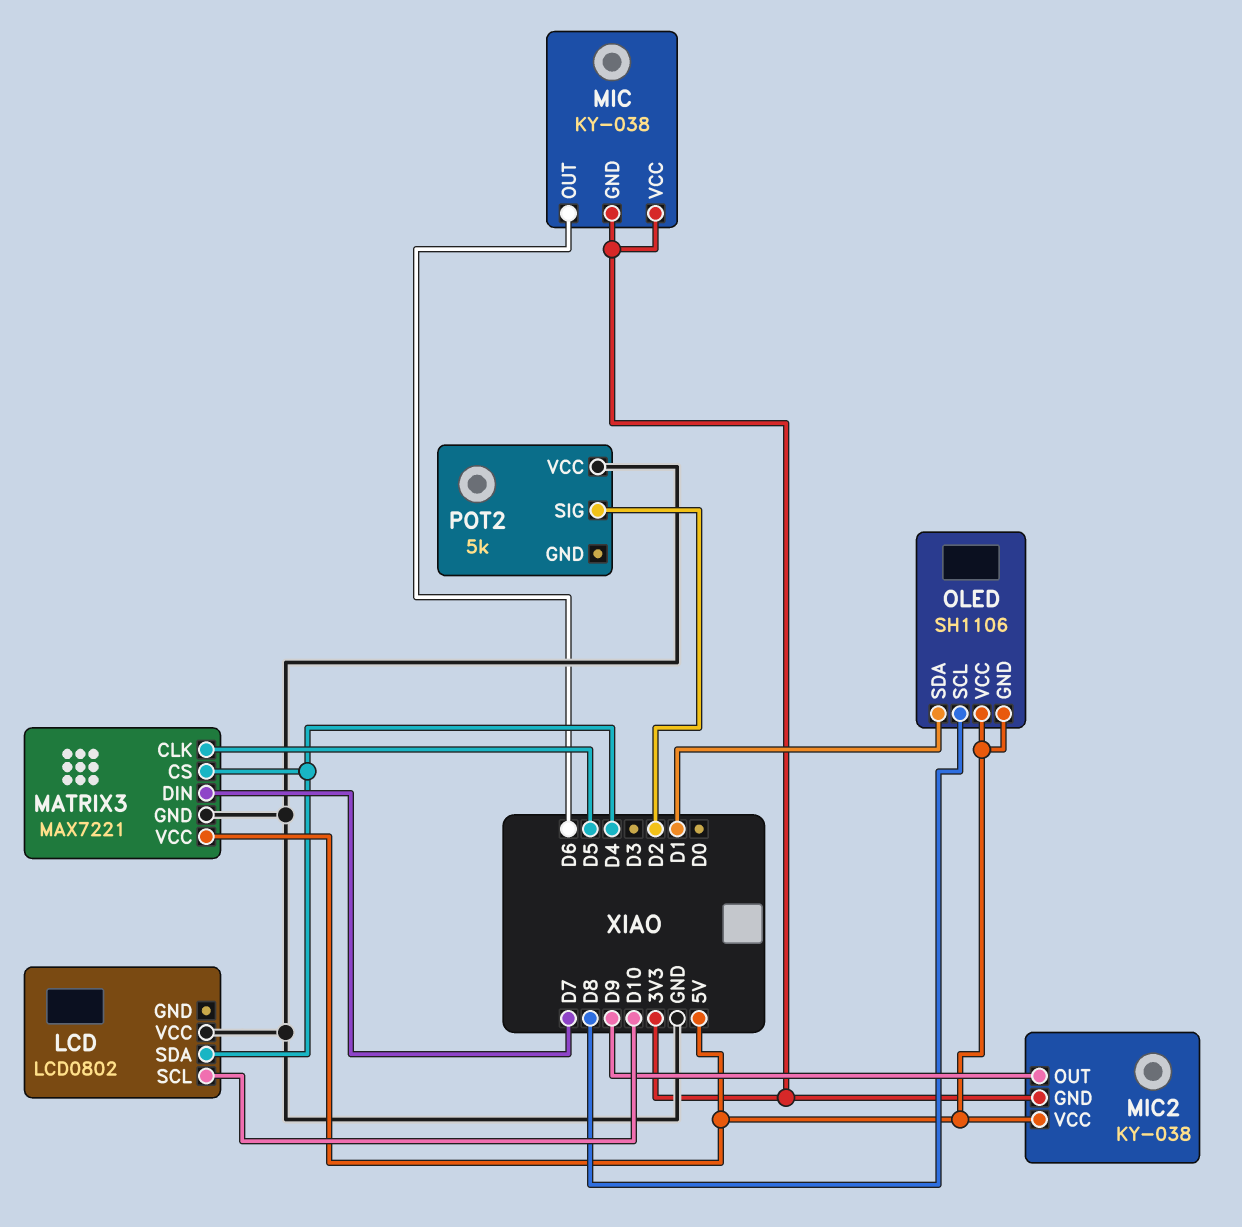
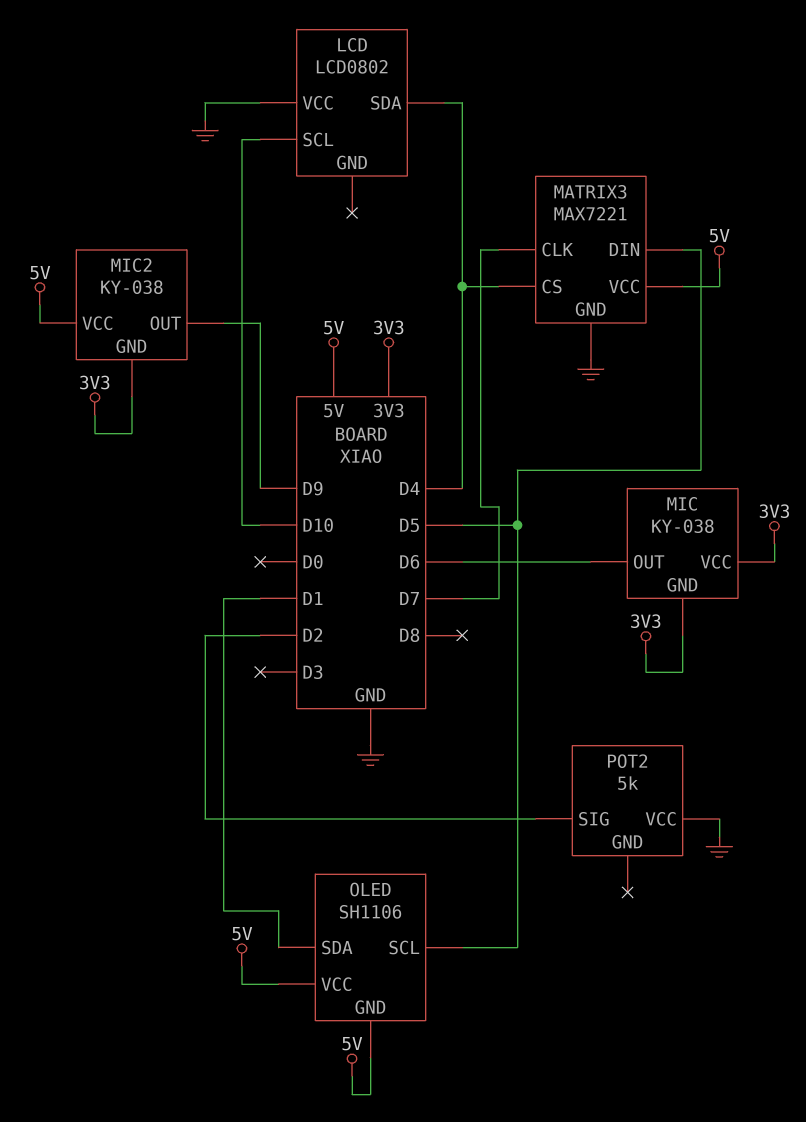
MATRIX3 pin CLK: D5 -> D7
MATRIX3 pin DIN: D7 -> D5
OLED pin SCL: D8 -> D5

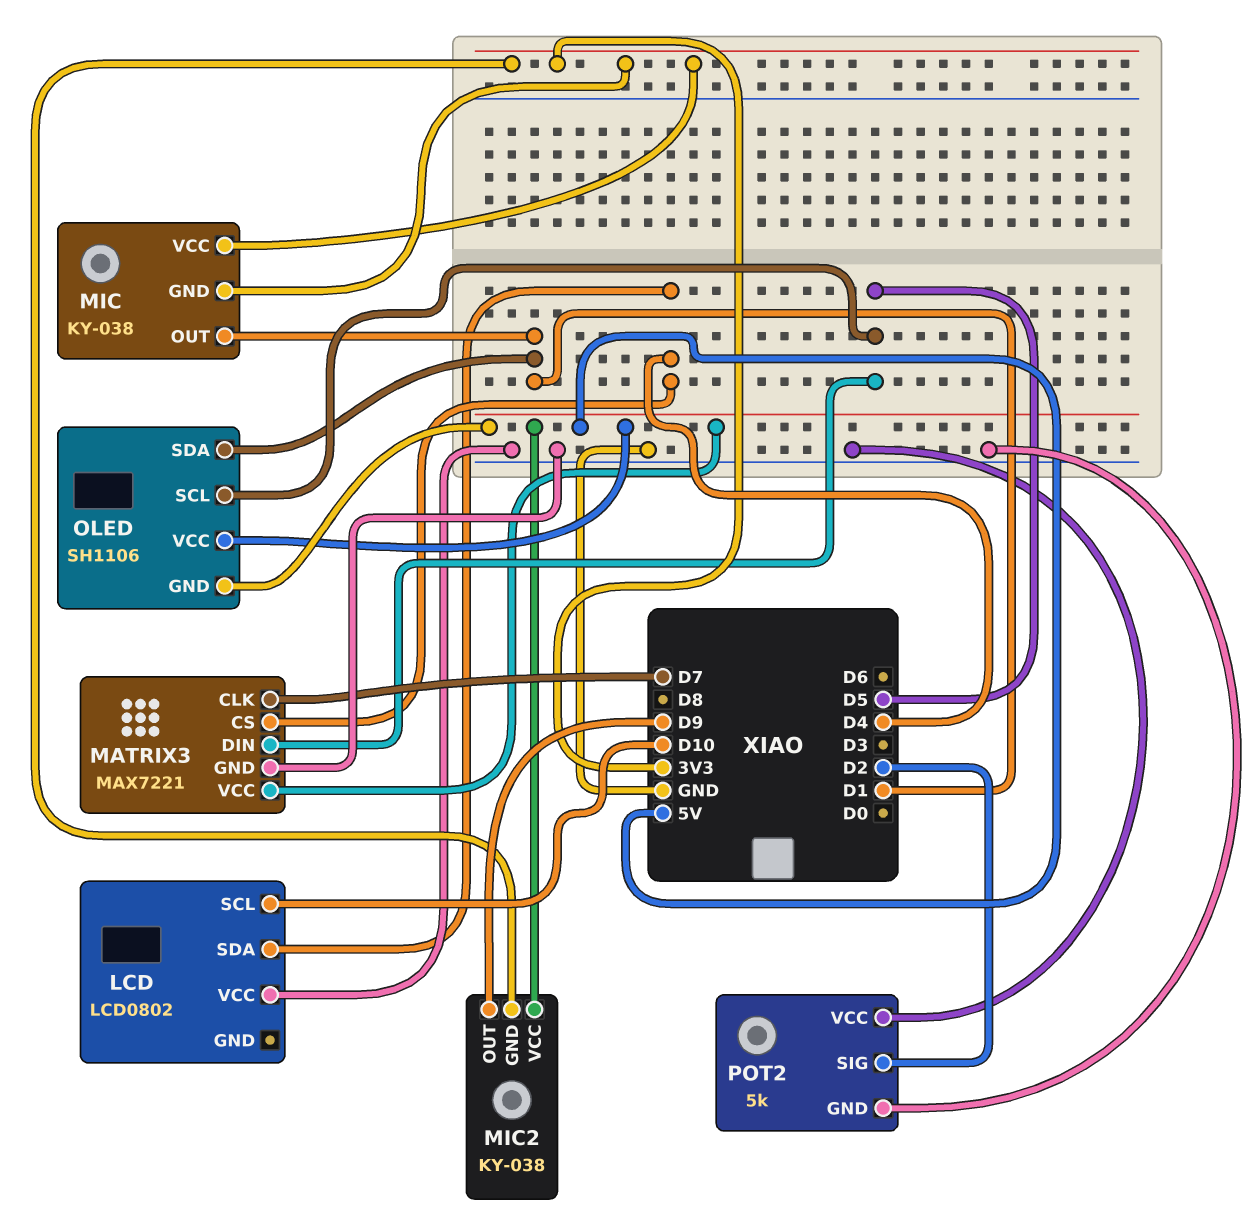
MIC pin OUT: D6 -> D1
POT2 pin GND: none -> GND

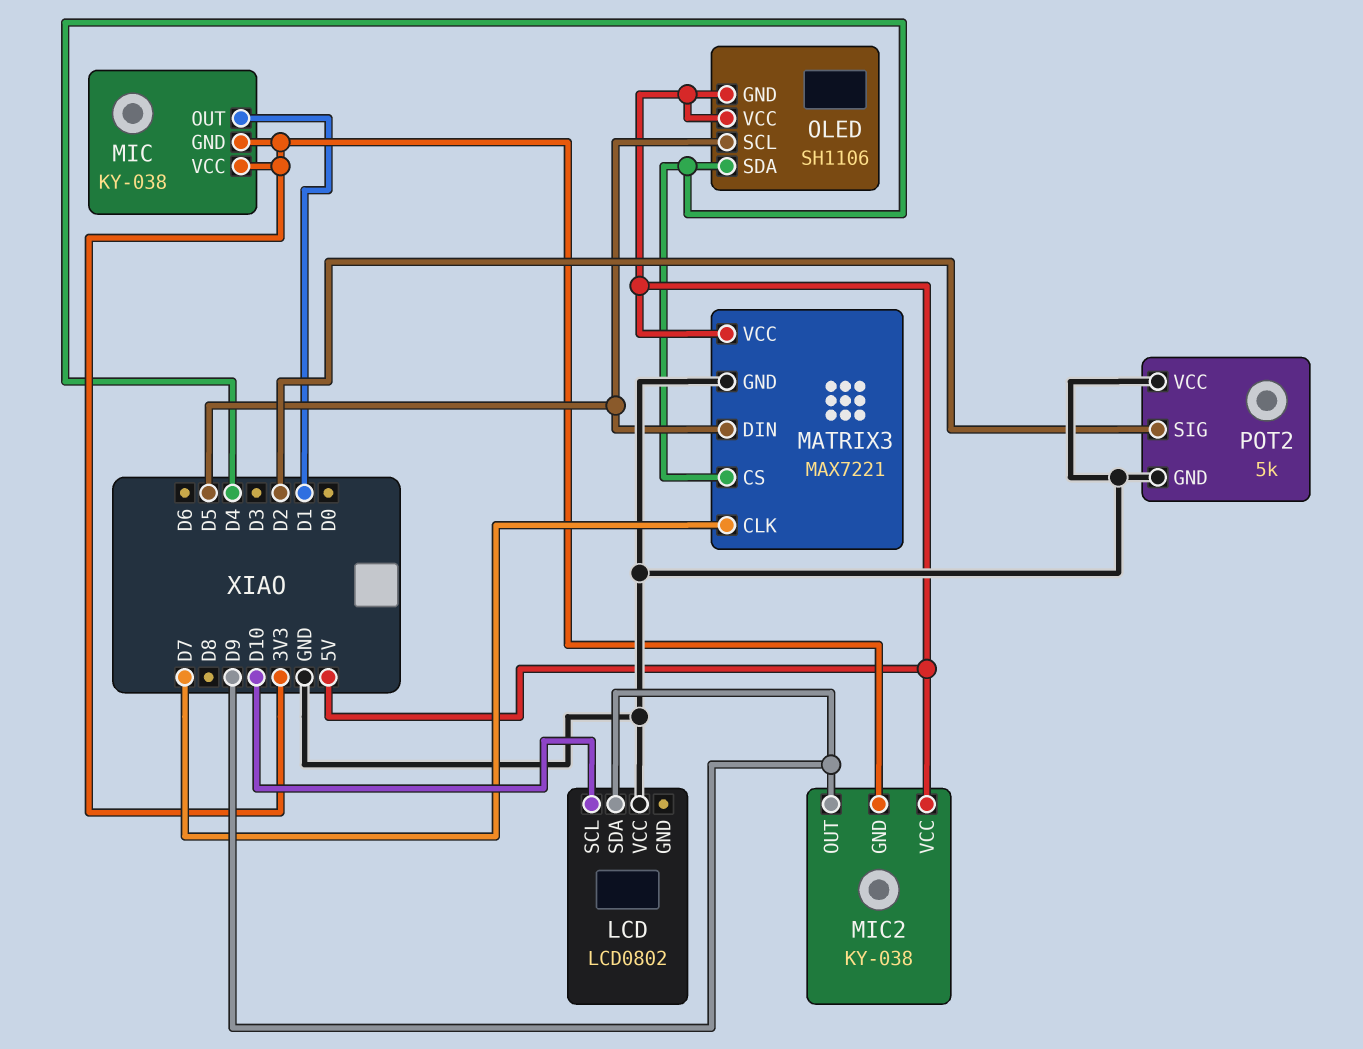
LCD pin SDA: D4 -> D9
OLED pin SDA: D1 -> D4

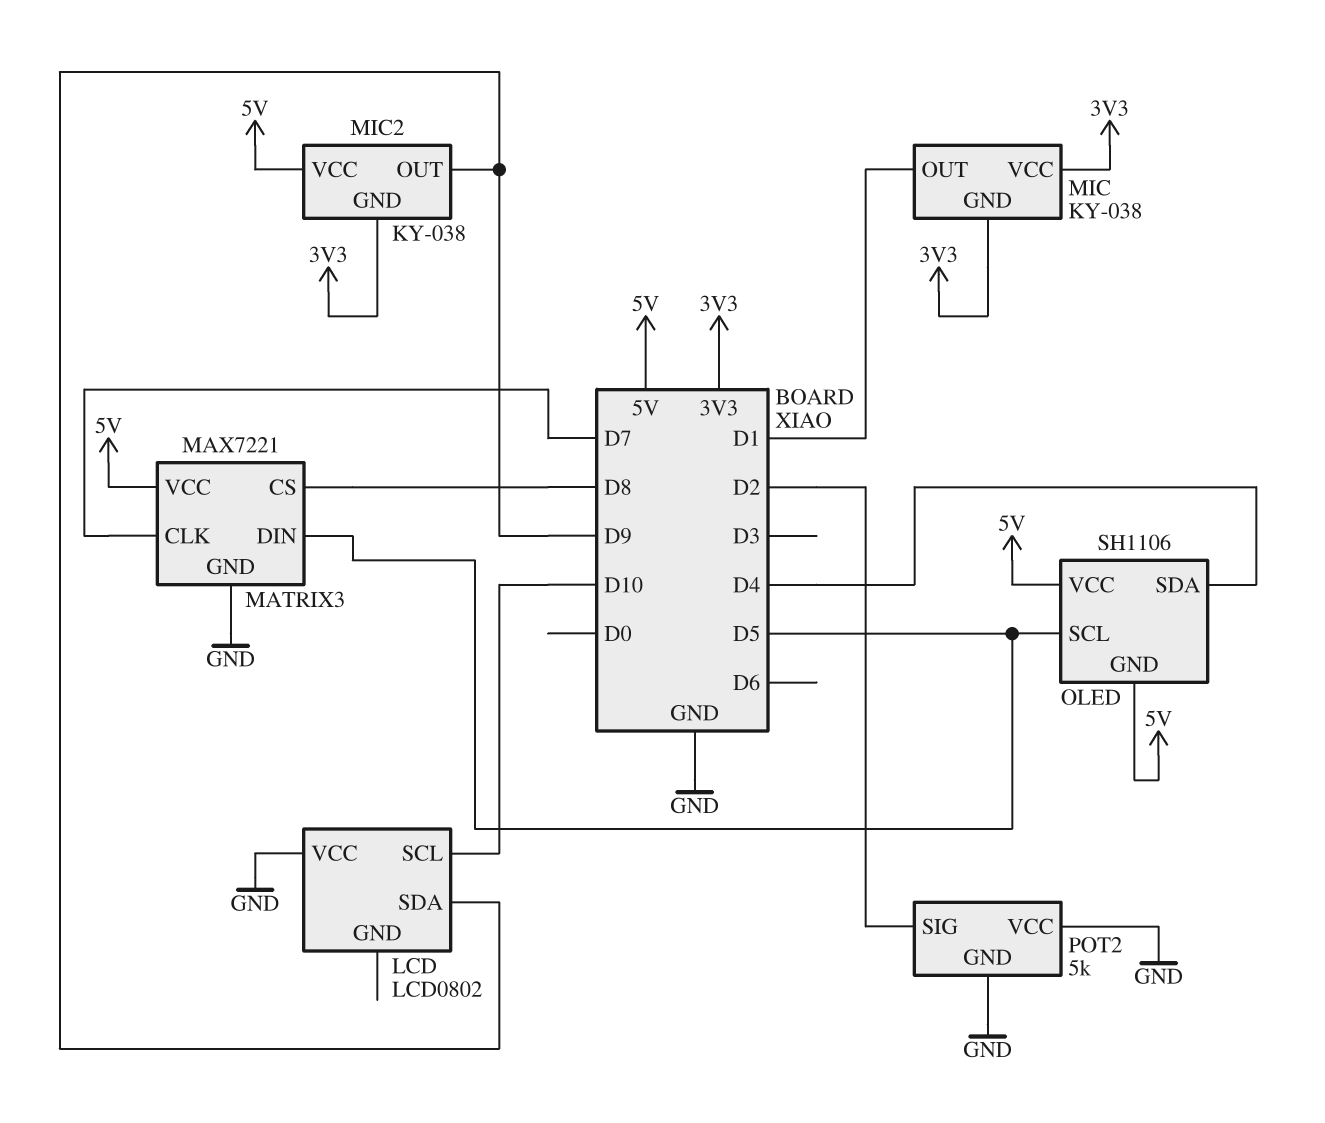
MATRIX3 pin CS: D4 -> D8

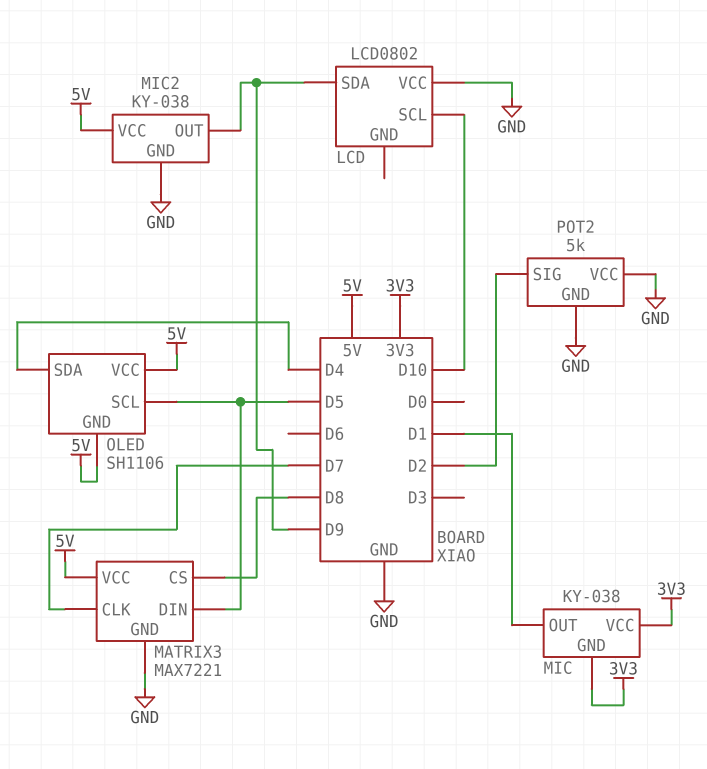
MIC2 pin GND: 3V3 -> GND

